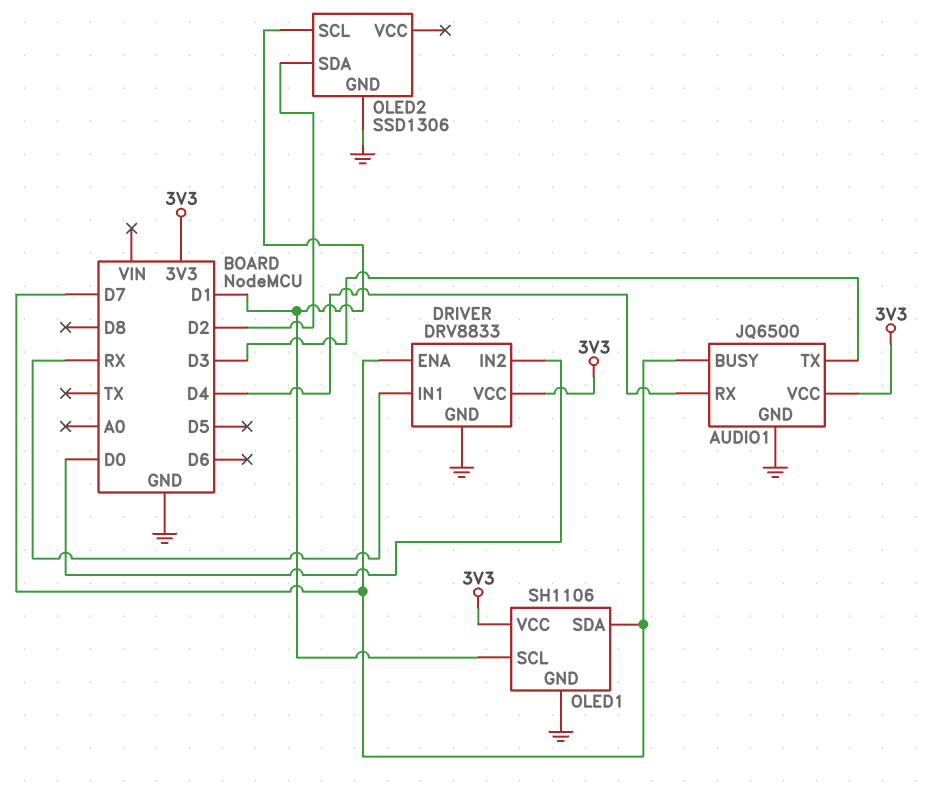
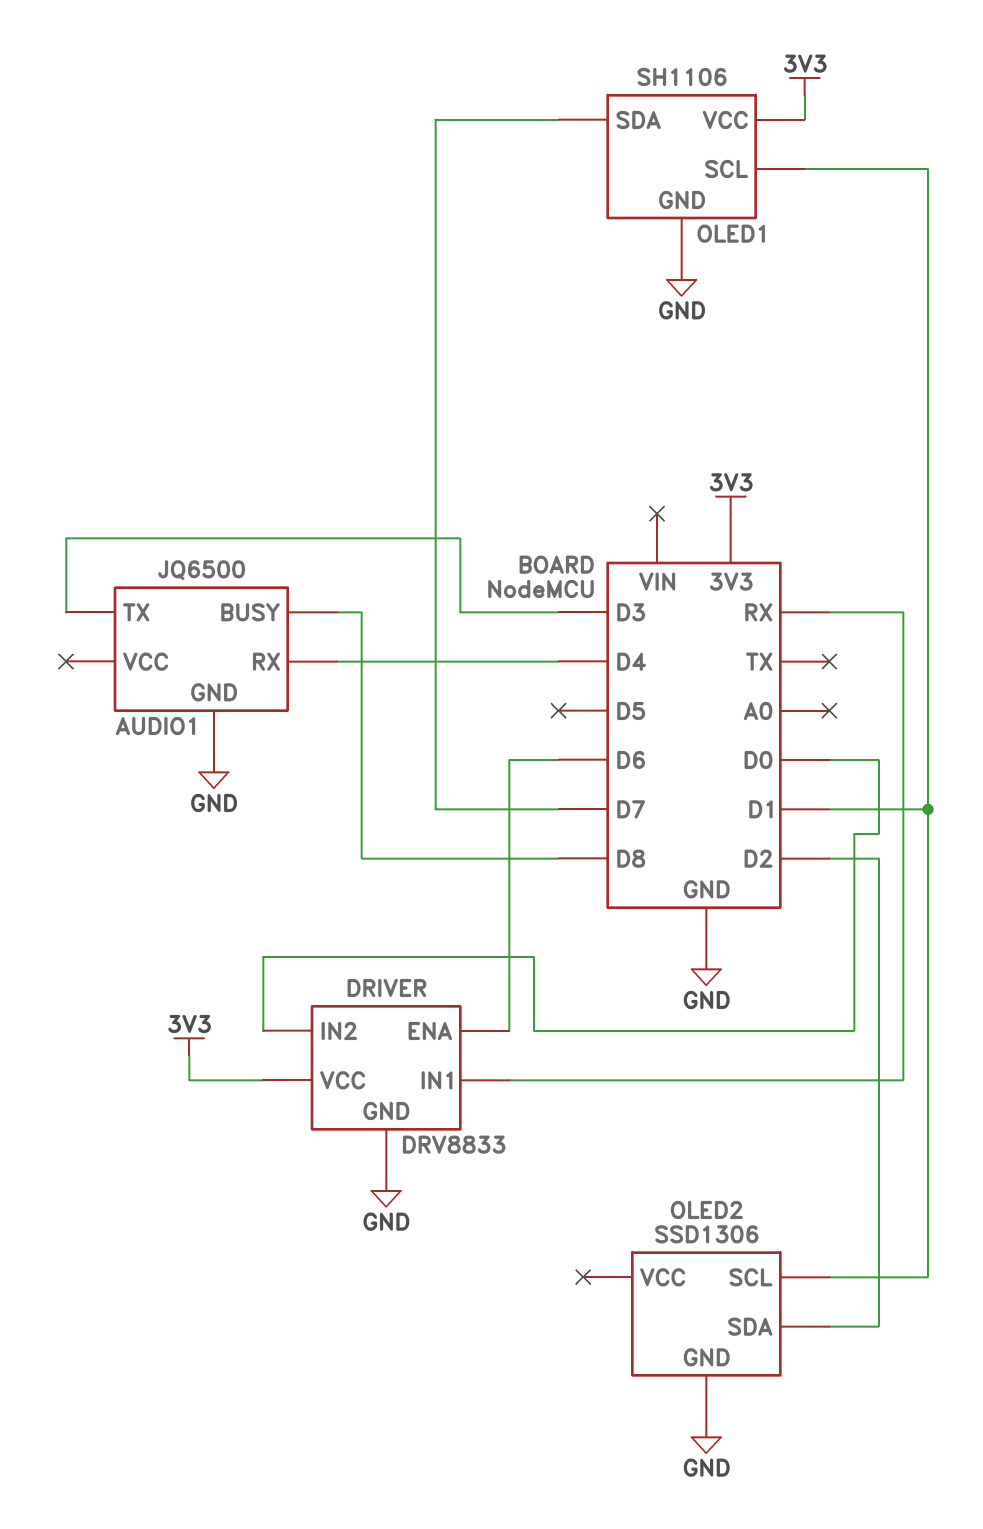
AUDIO1 pin BUSY: D7 -> D8
AUDIO1 pin VCC: 3V3 -> none
DRIVER pin ENA: D7 -> D6

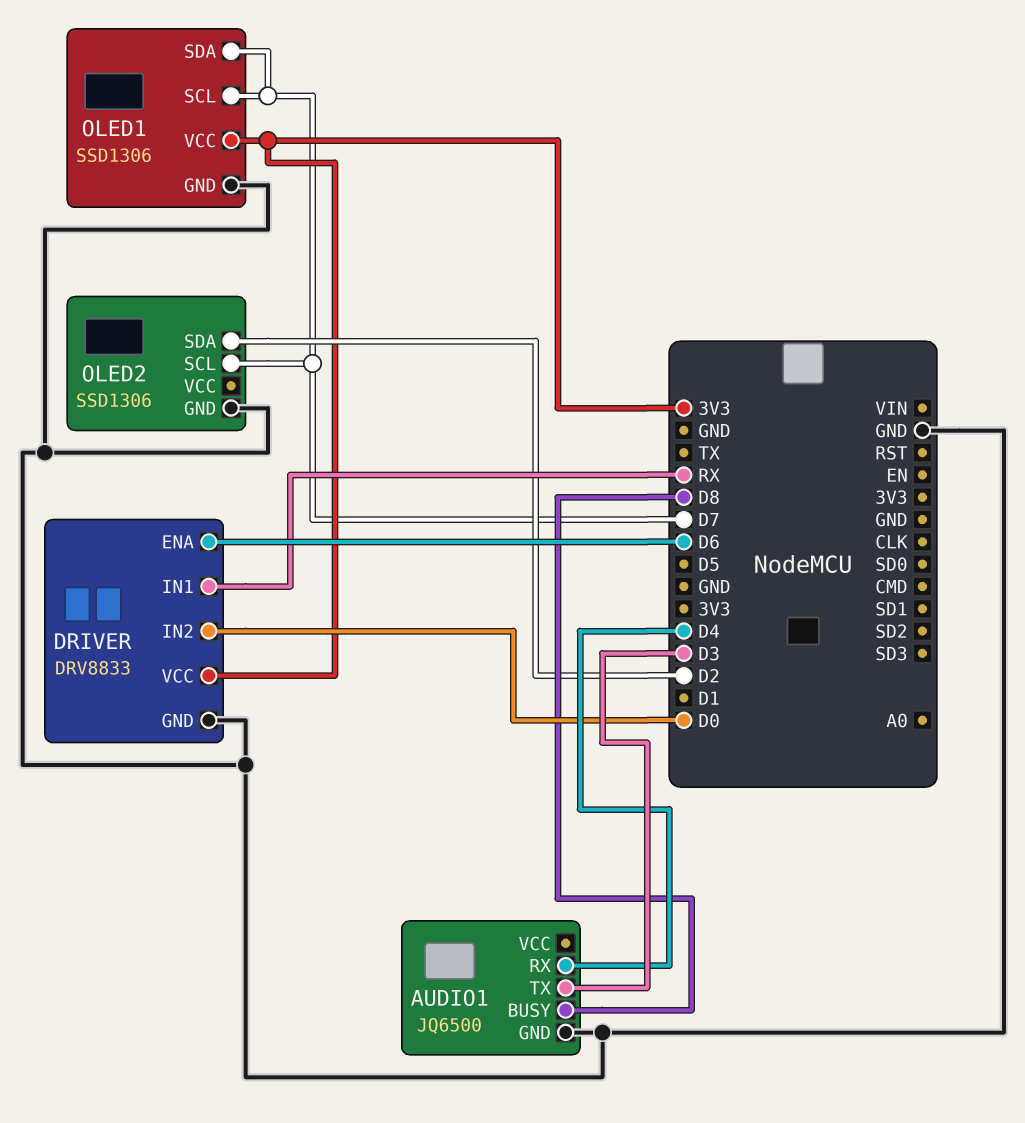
OLED1: SH1106 -> SSD1306
OLED1 pin SCL: D1 -> D7
OLED2 pin SCL: D1 -> D7

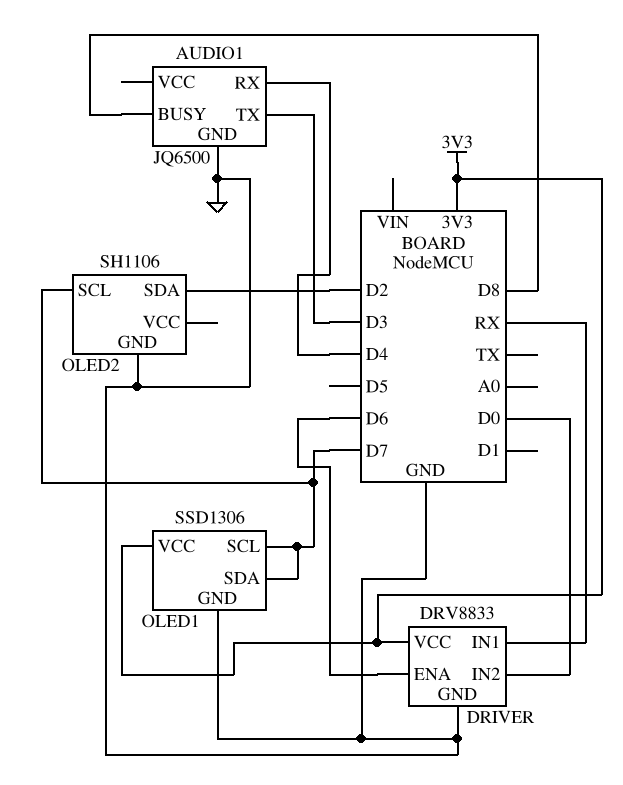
OLED2: SSD1306 -> SH1106

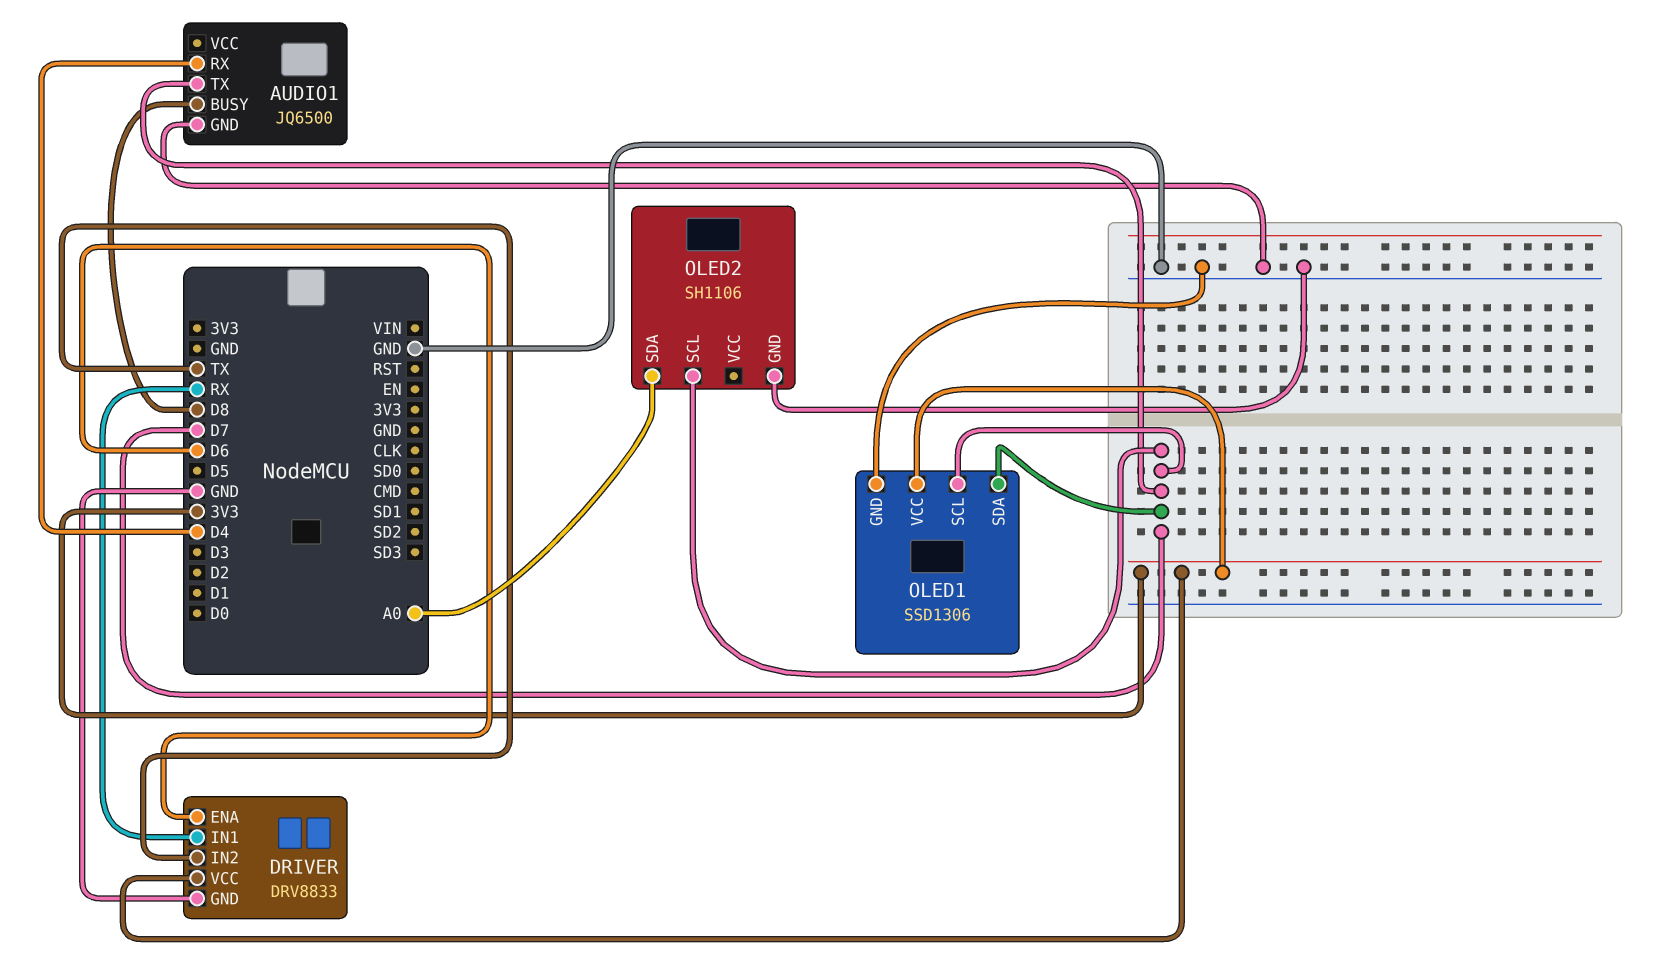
AUDIO1 pin TX: D3 -> D7
DRIVER pin IN2: D0 -> TX
OLED2 pin SDA: D2 -> A0

